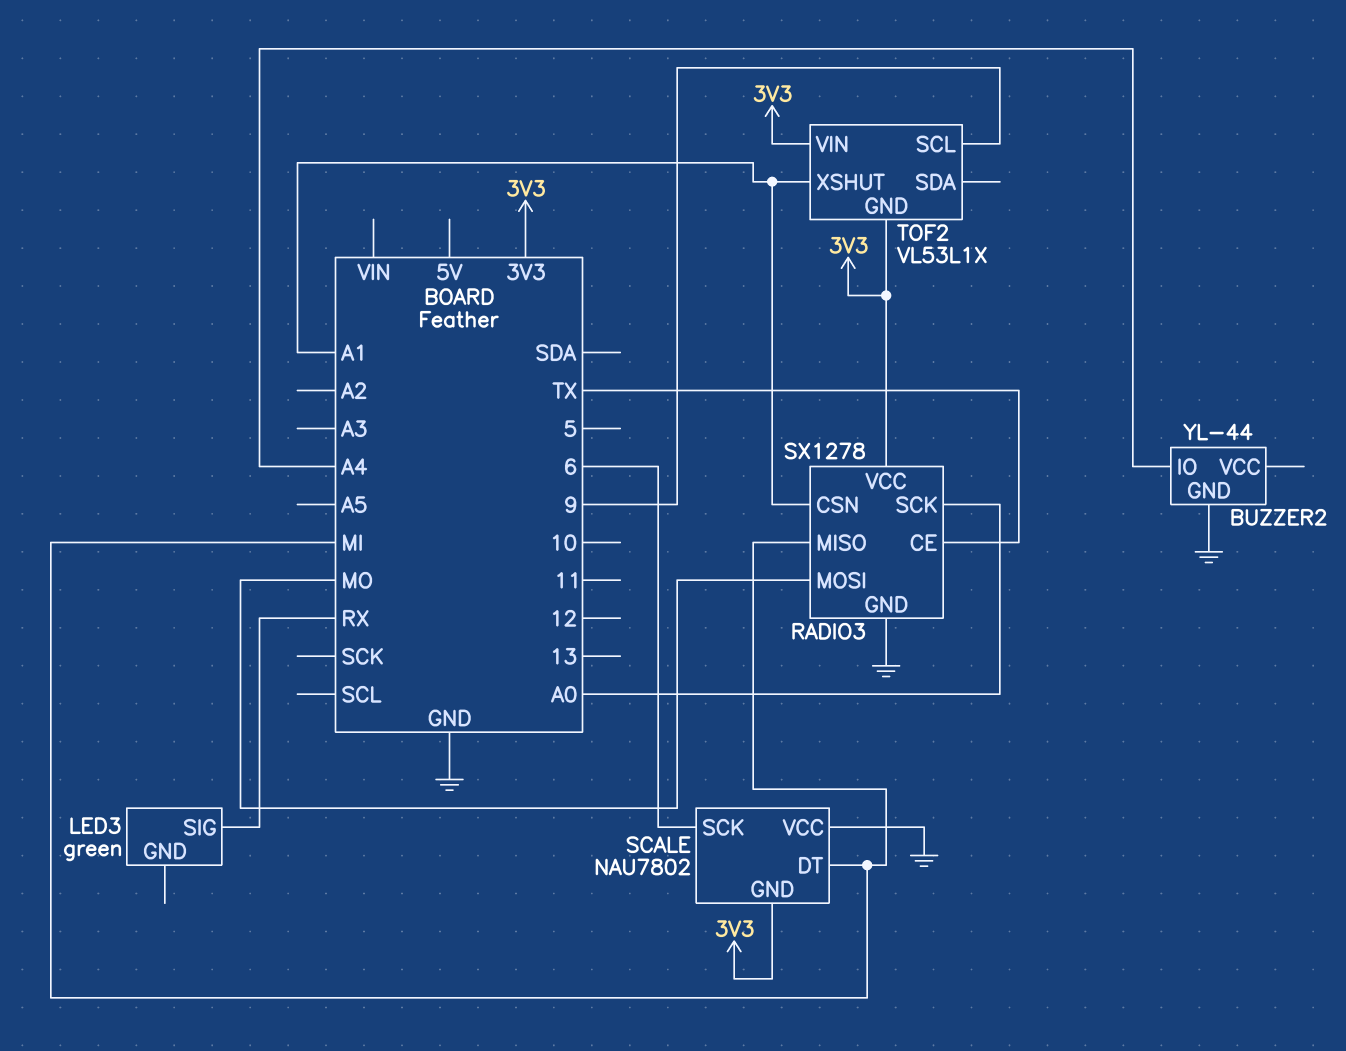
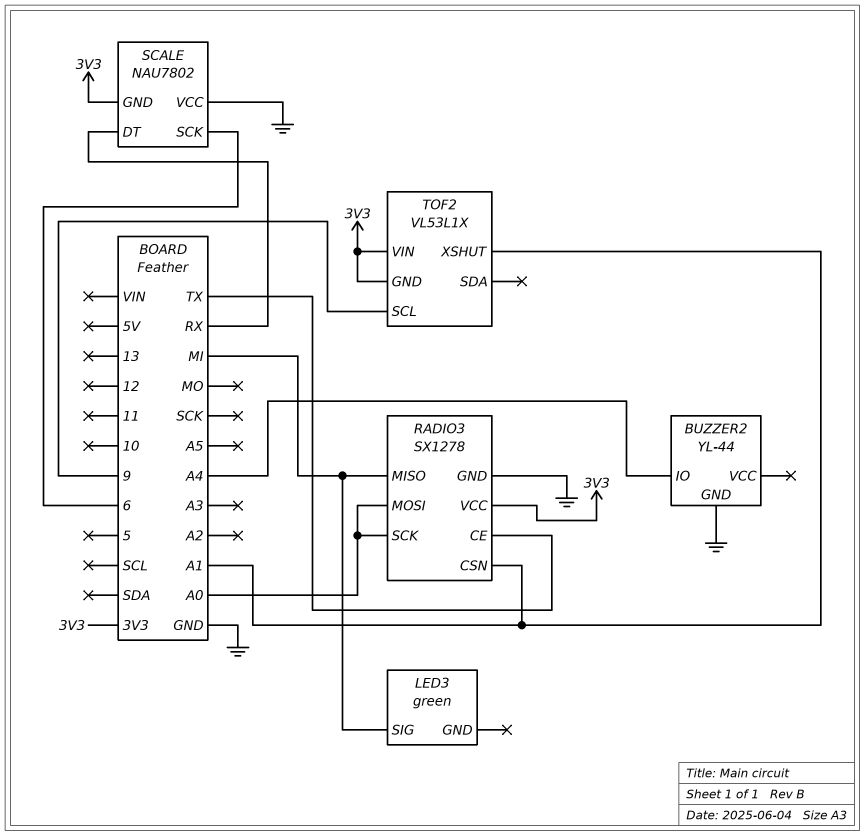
LED3 pin SIG: RX -> MI
RADIO3 pin MOSI: MO -> A0
SCALE pin DT: MI -> RX

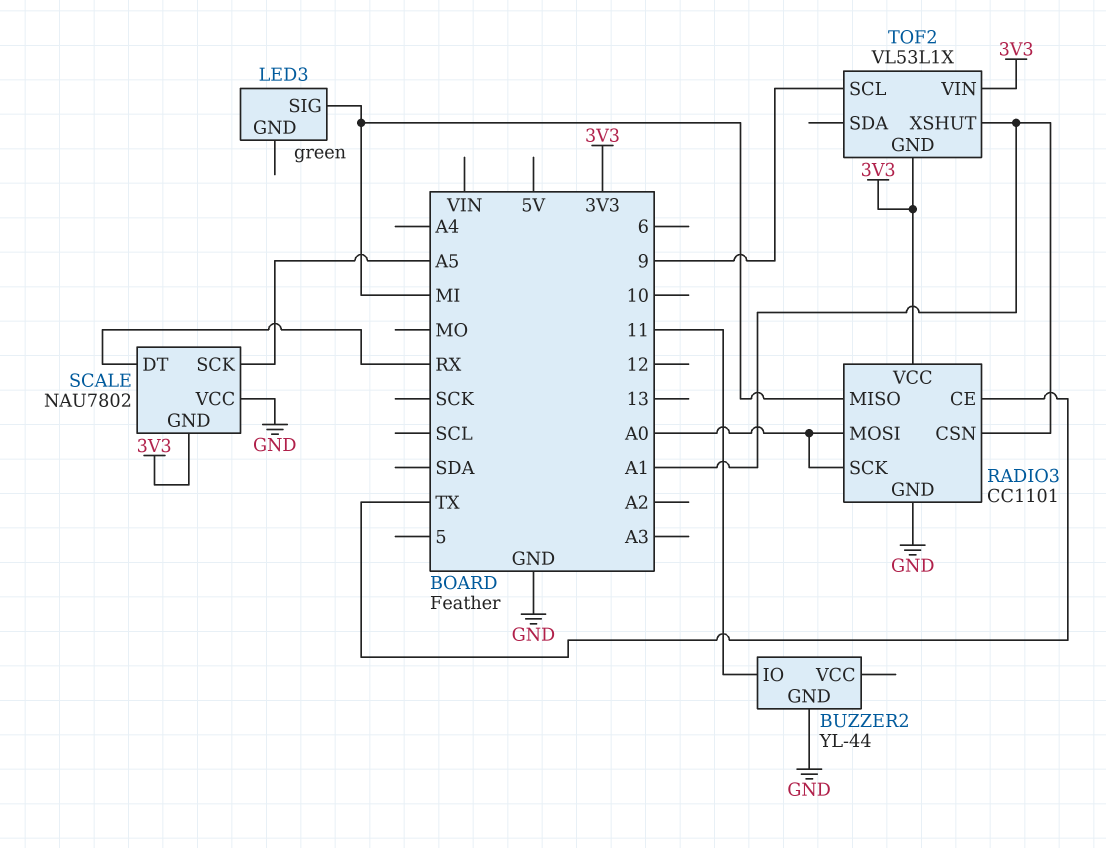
BUZZER2 pin IO: A4 -> 11
RADIO3: SX1278 -> CC1101
SCALE pin SCK: 6 -> A5

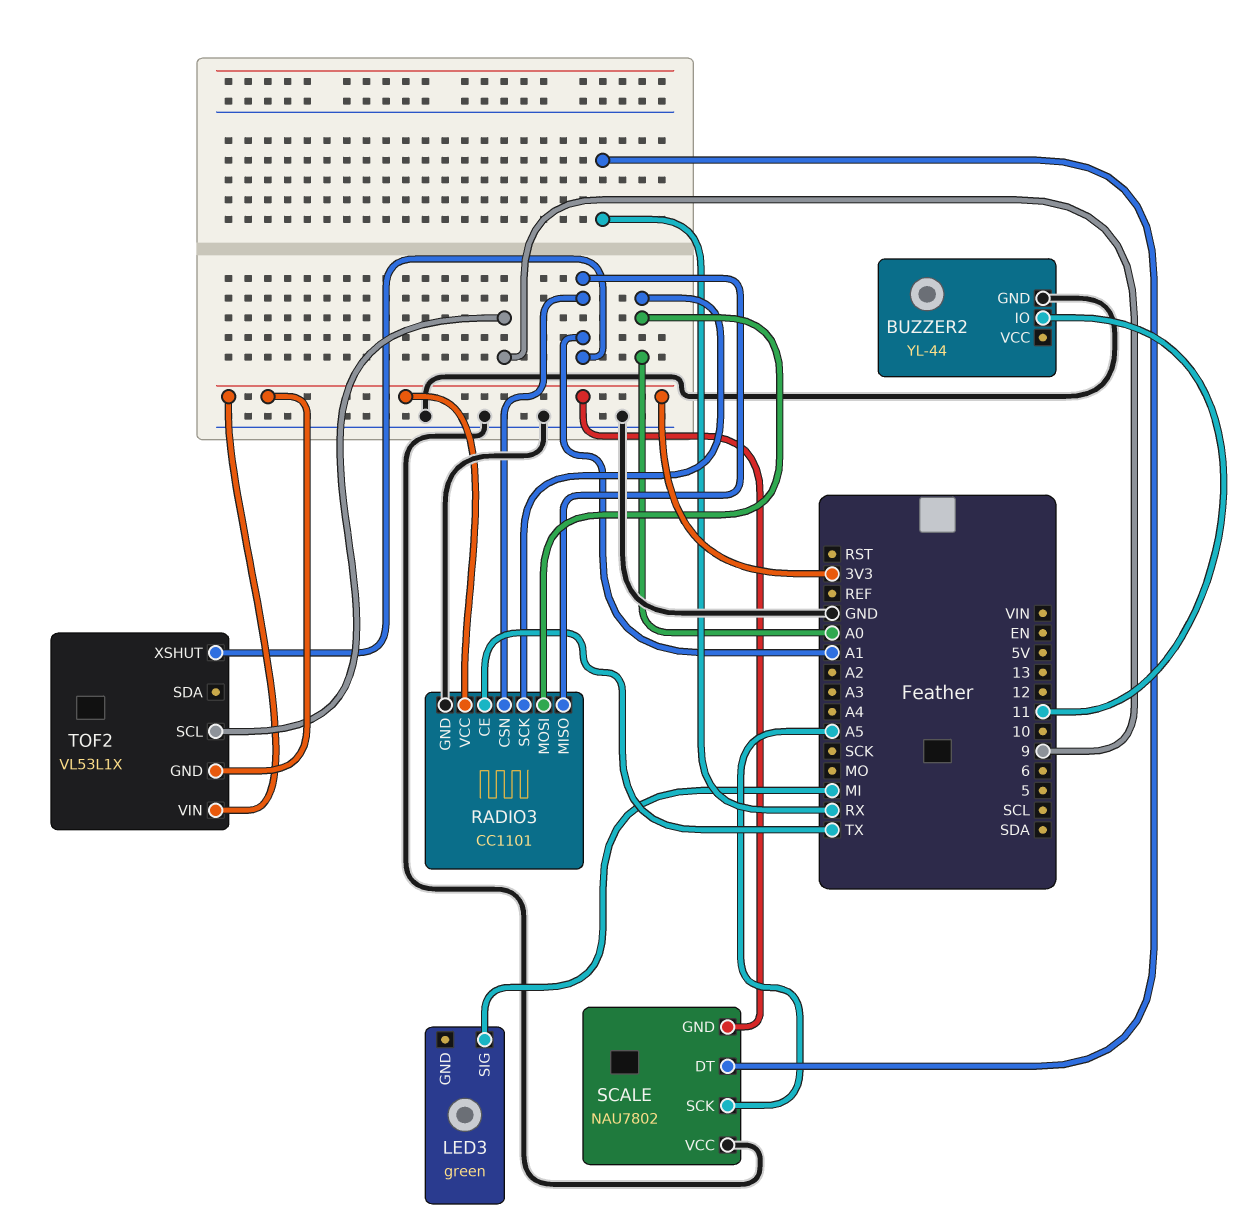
RADIO3 pin MISO: MI -> A1

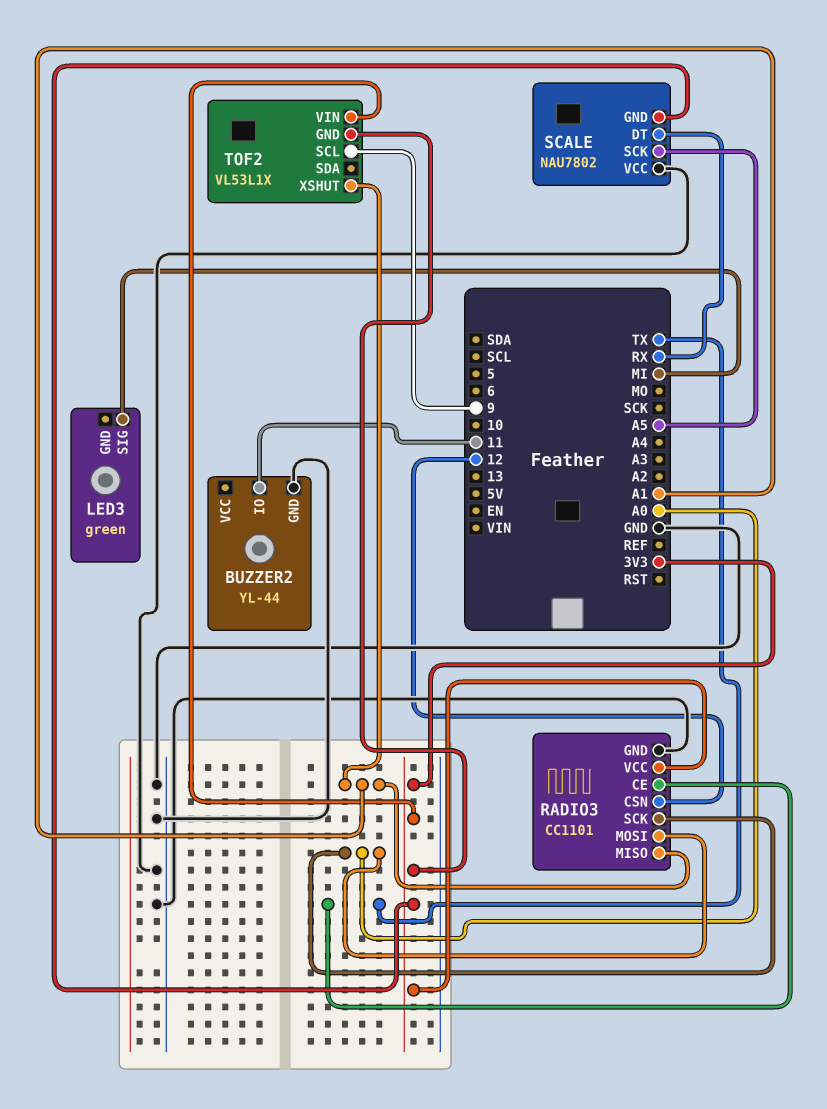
RADIO3 pin CSN: A1 -> 12

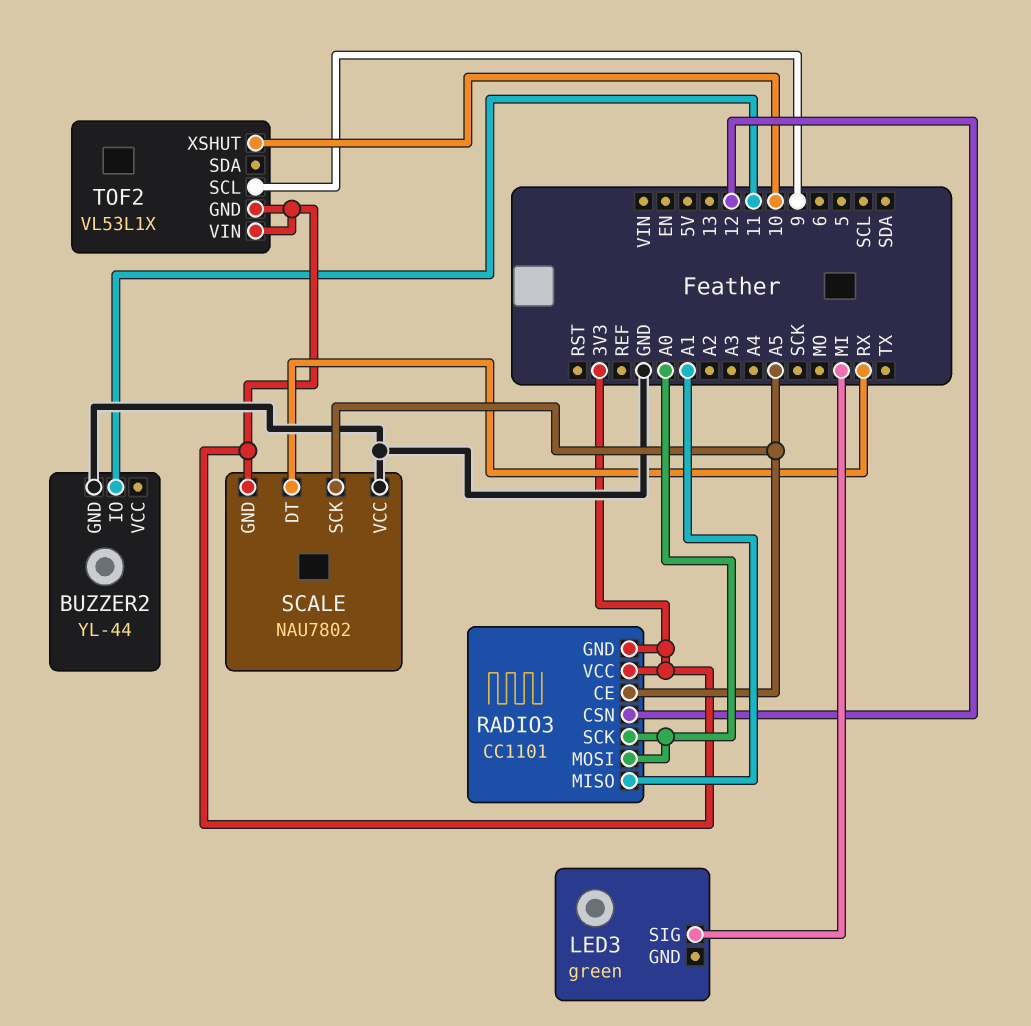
RADIO3 pin CE: TX -> A5
RADIO3 pin GND: GND -> 3V3
TOF2 pin XSHUT: A1 -> 10

